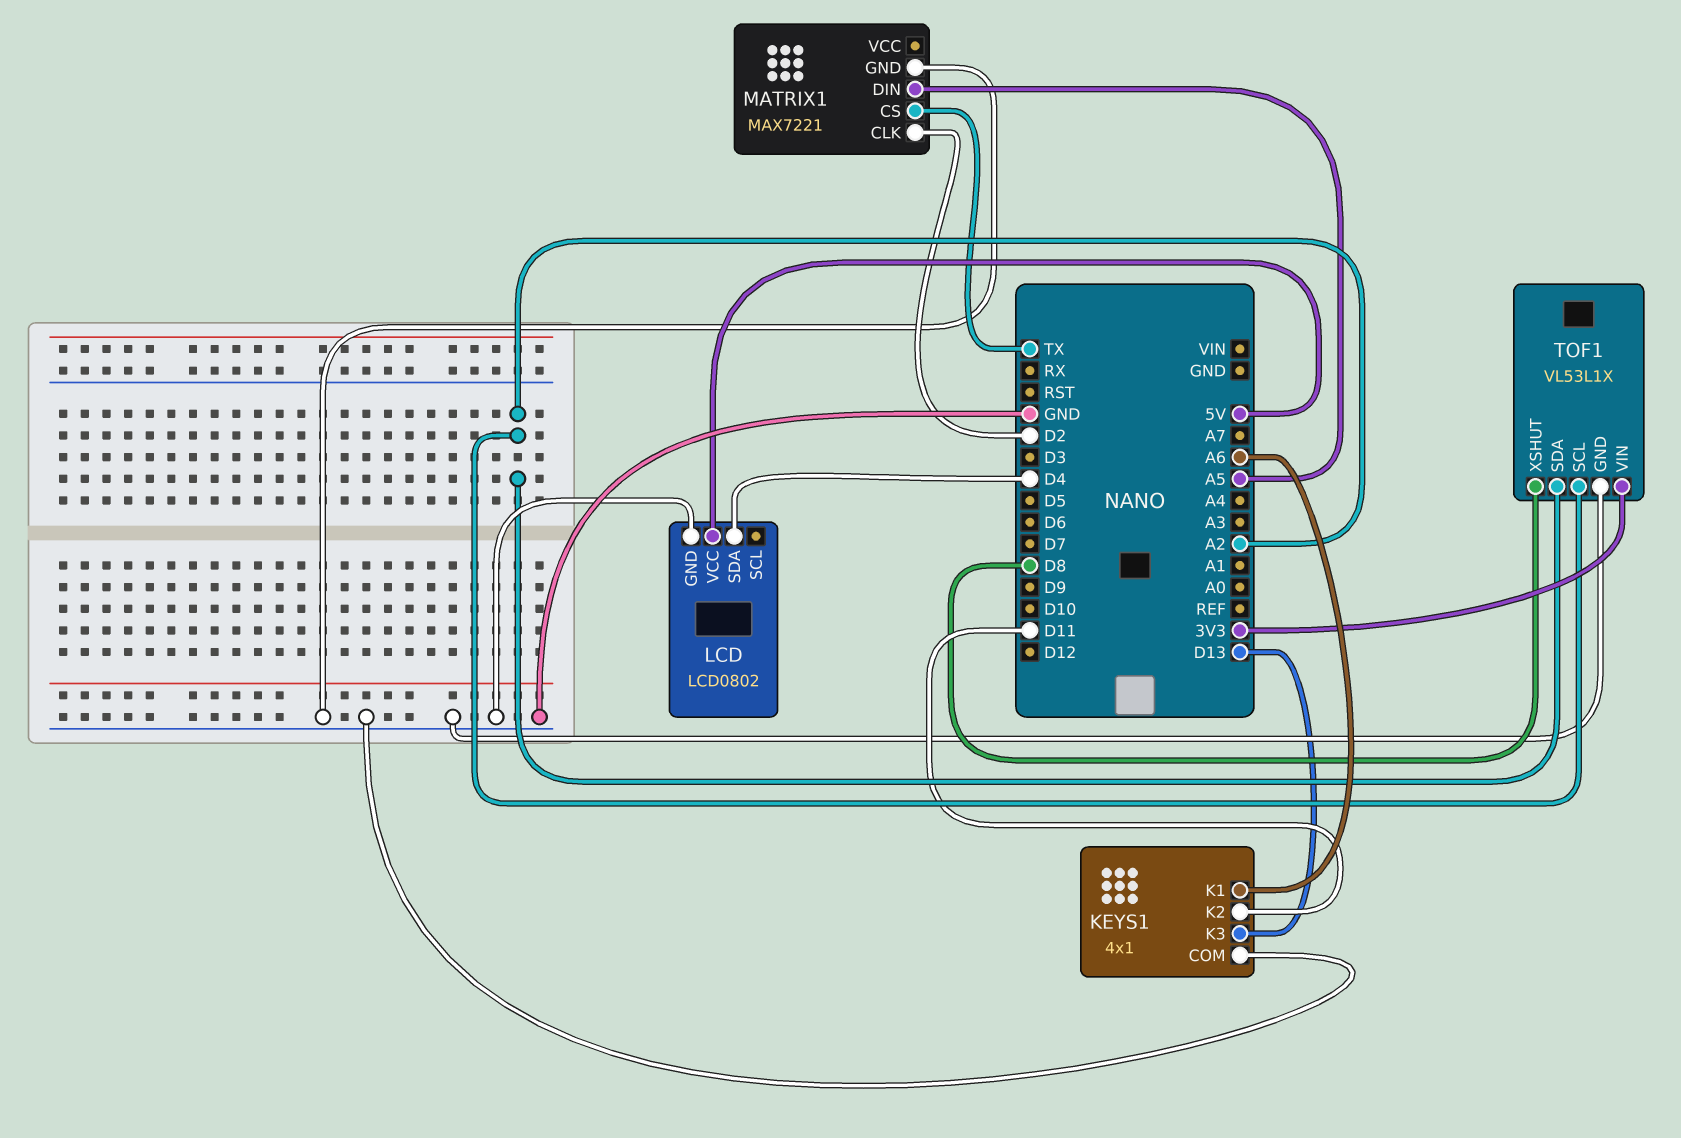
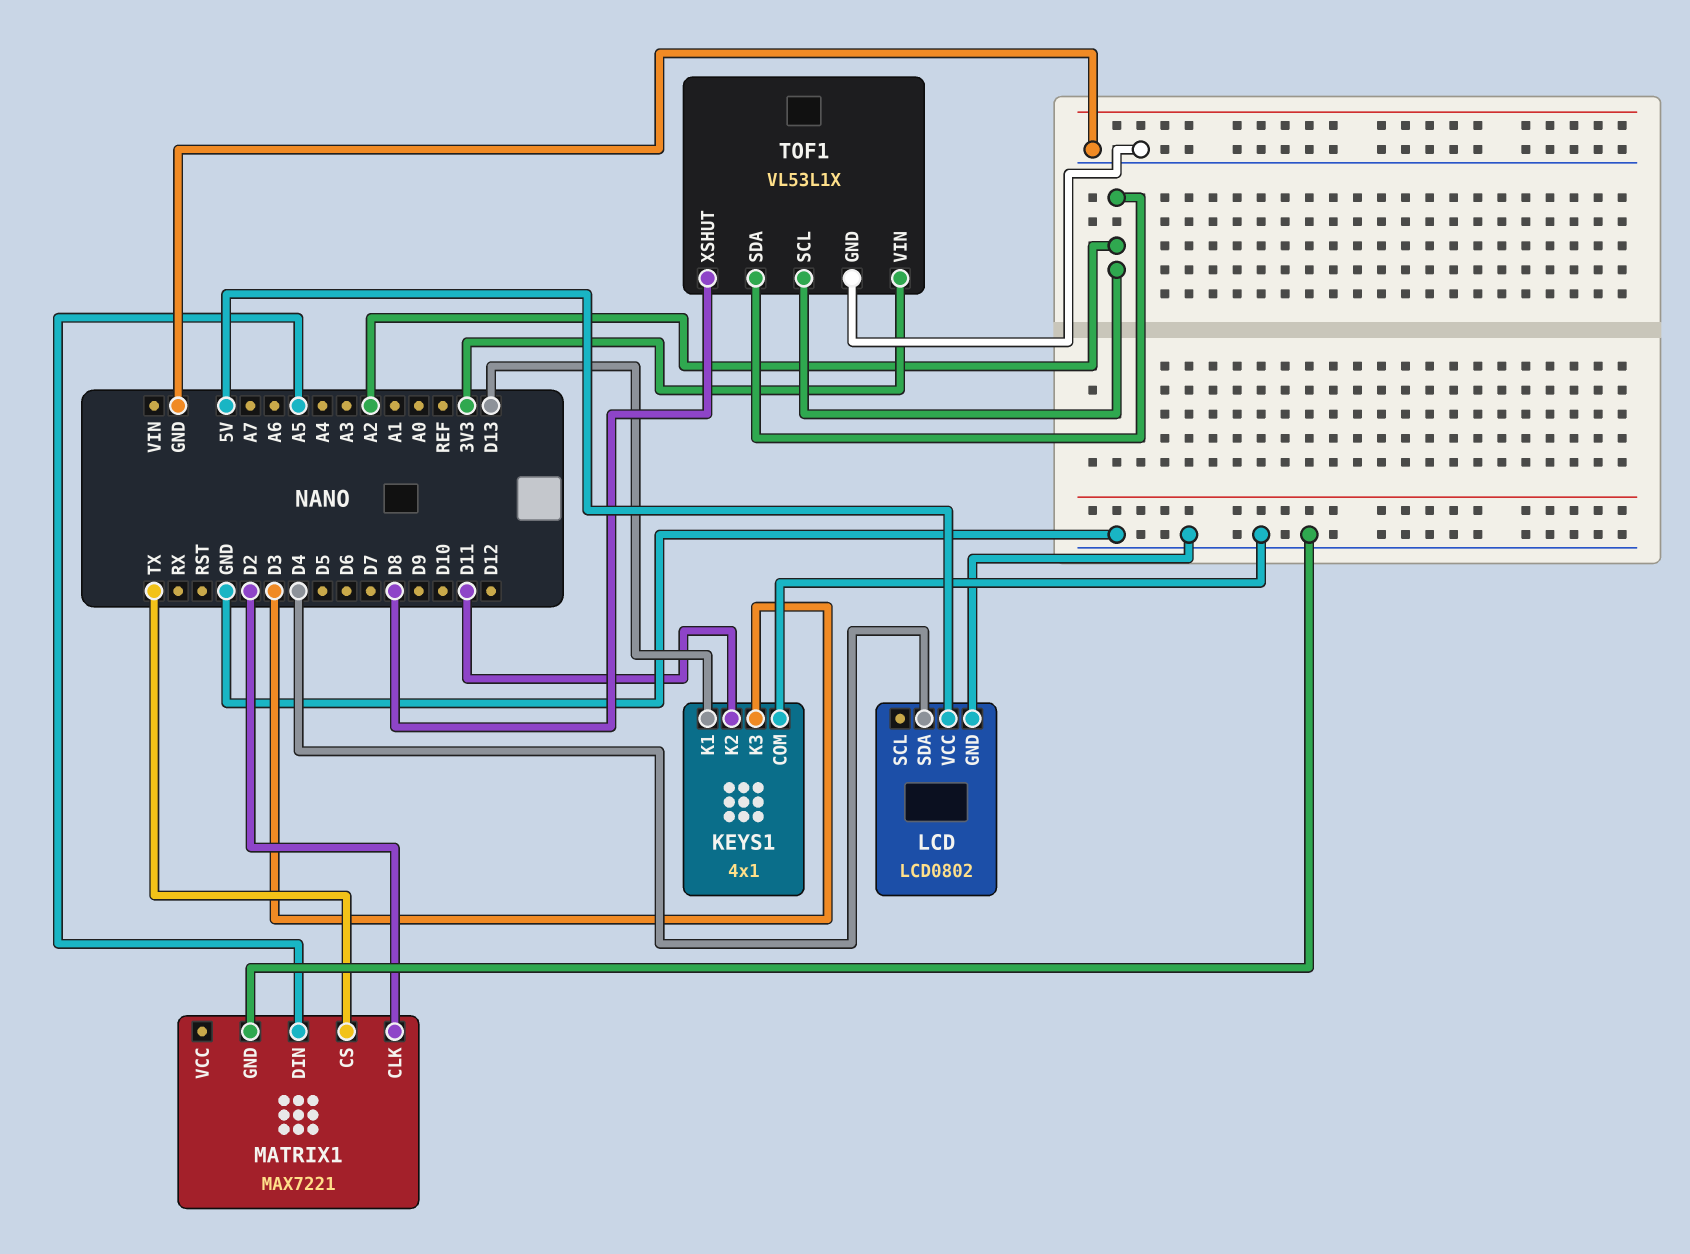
KEYS1 pin K1: A6 -> D13
KEYS1 pin K3: D13 -> D3

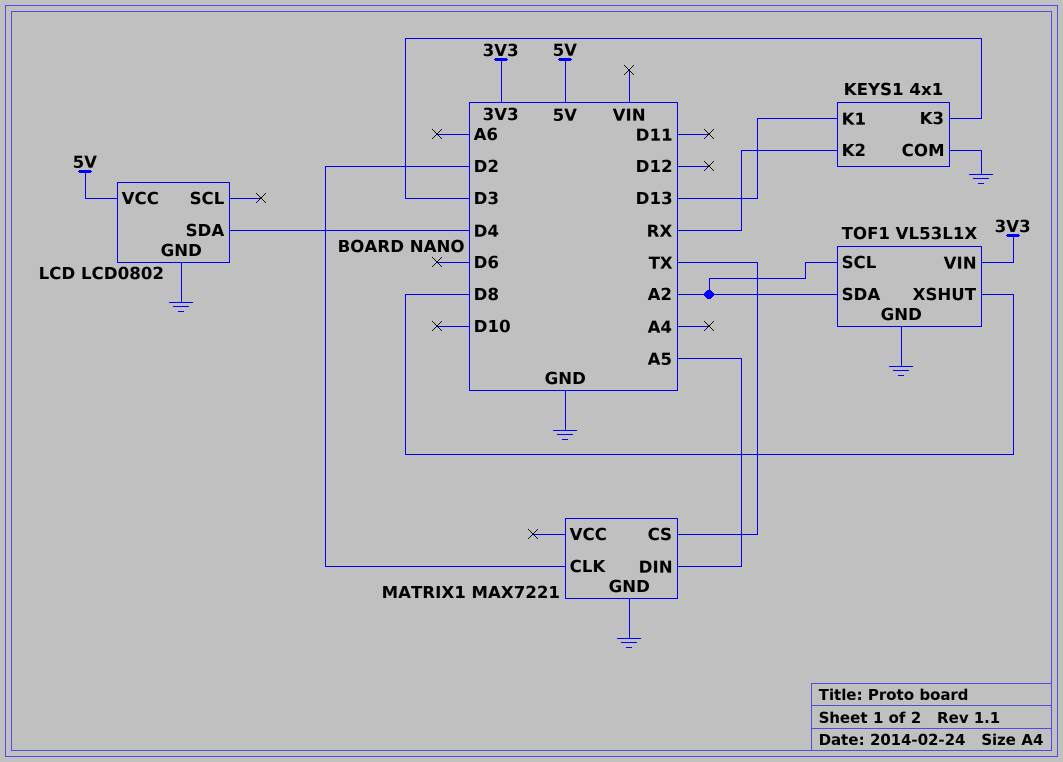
KEYS1 pin K2: D11 -> RX

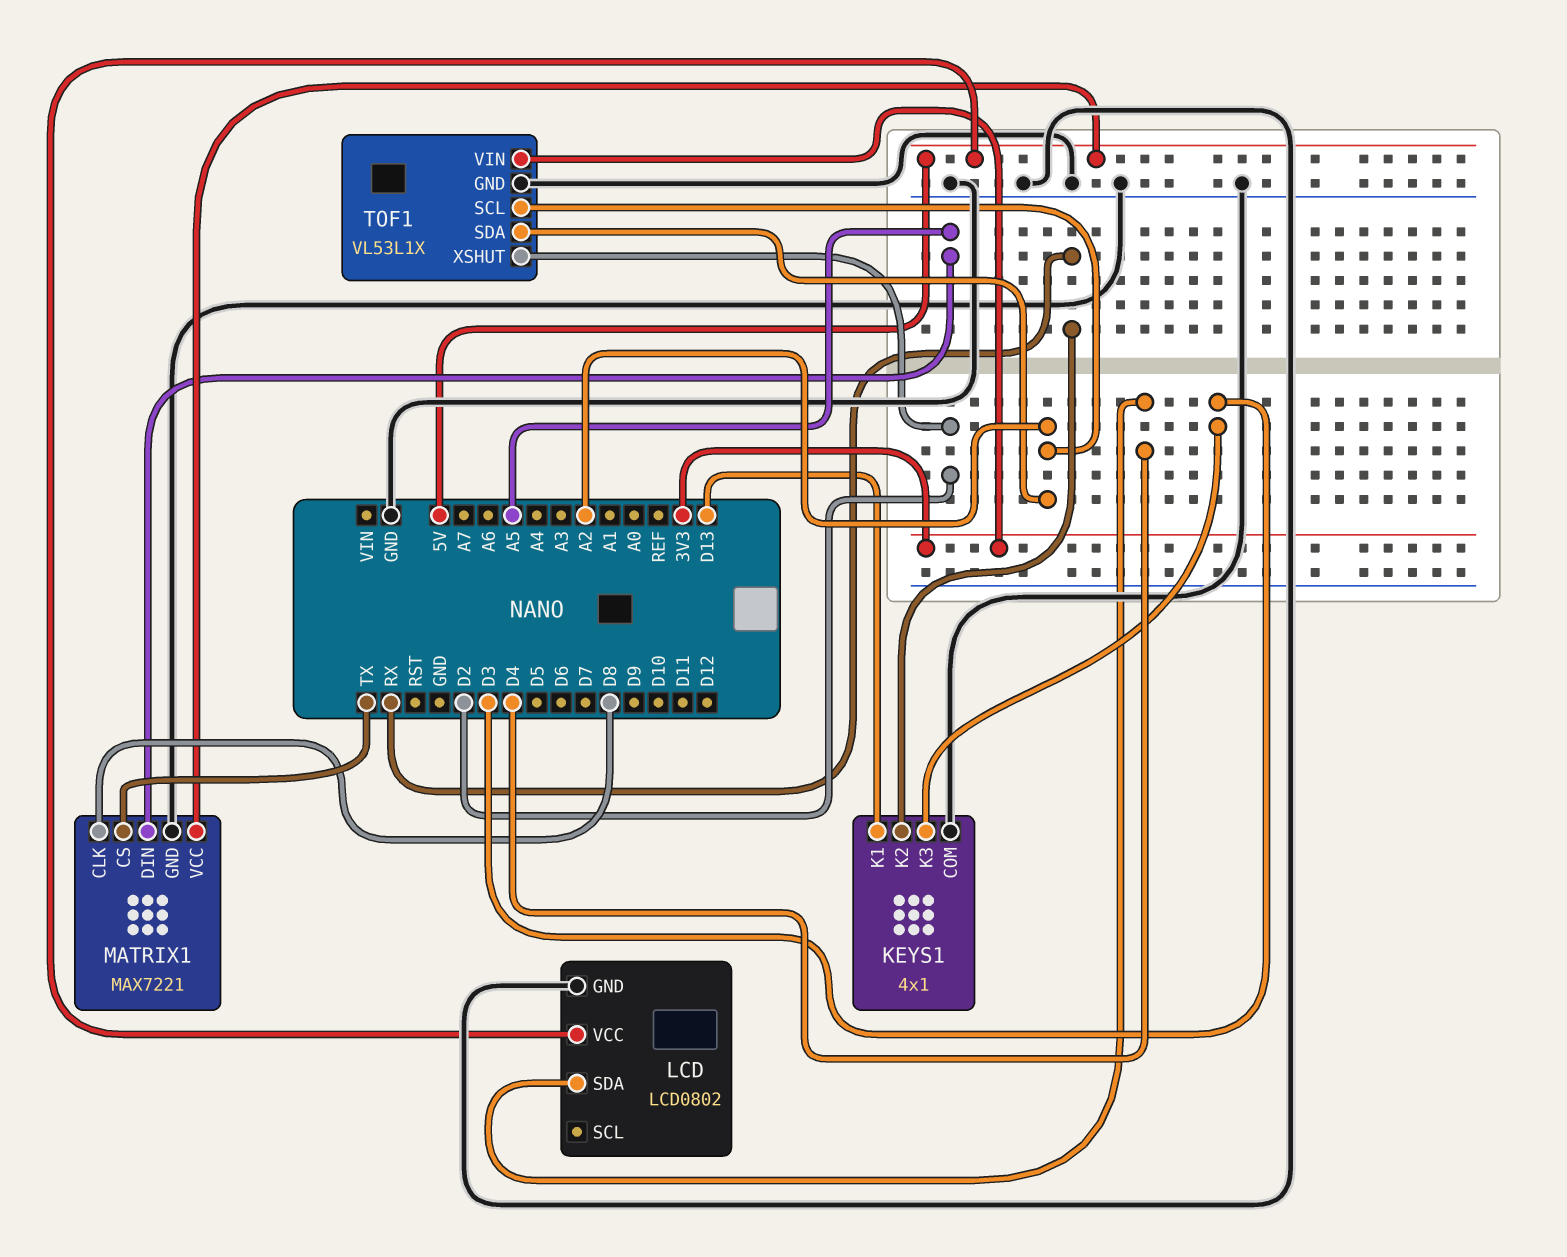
MATRIX1 pin CLK: D2 -> D8
MATRIX1 pin VCC: none -> 5V
TOF1 pin XSHUT: D8 -> D2

